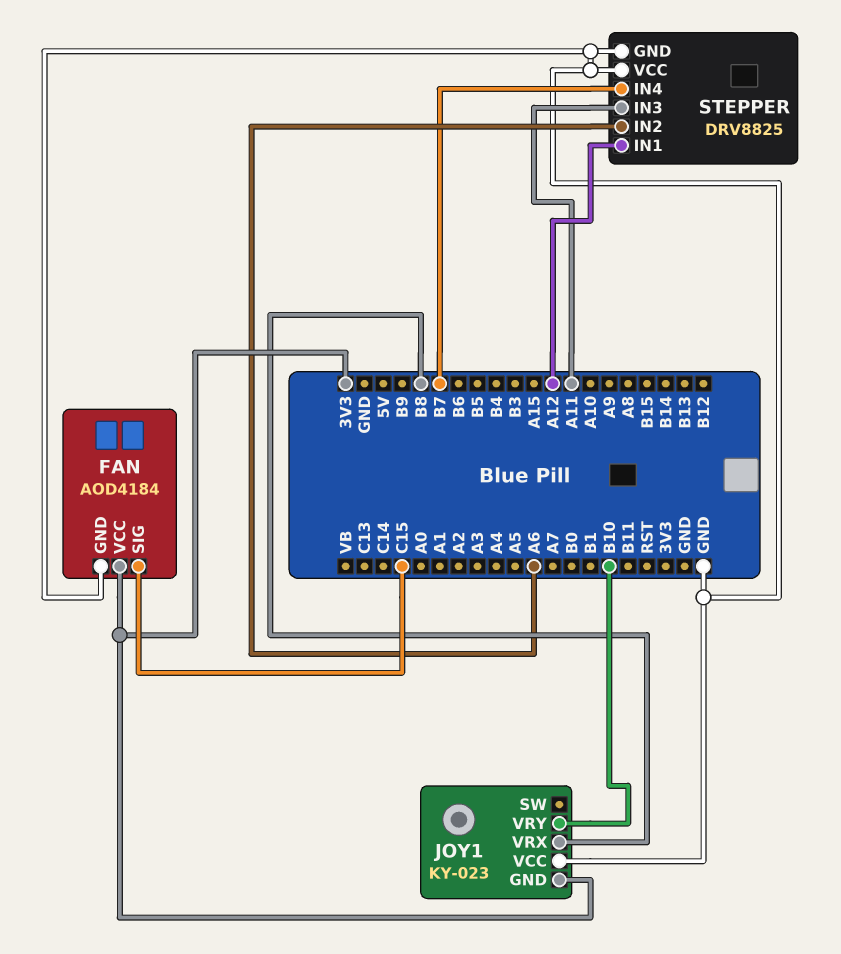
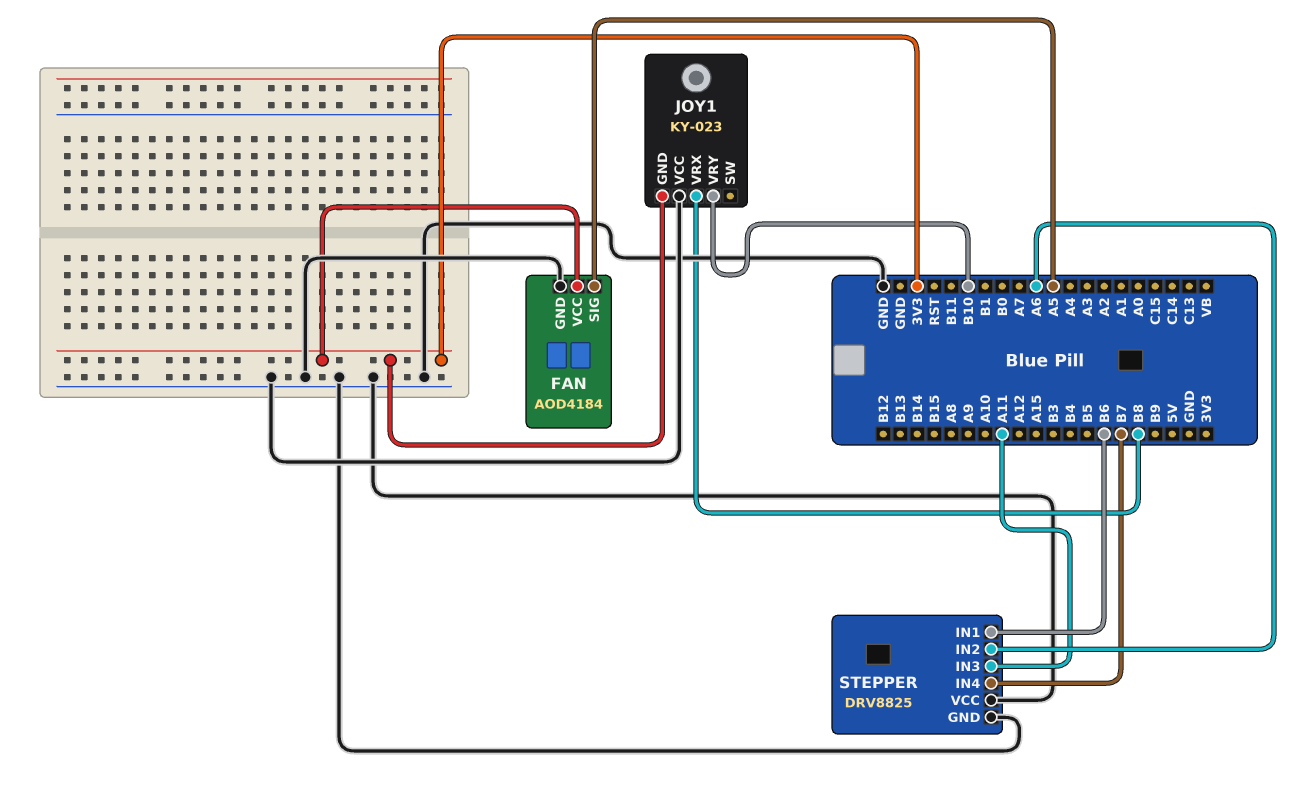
FAN pin SIG: C15 -> A5
STEPPER pin IN1: A12 -> B6

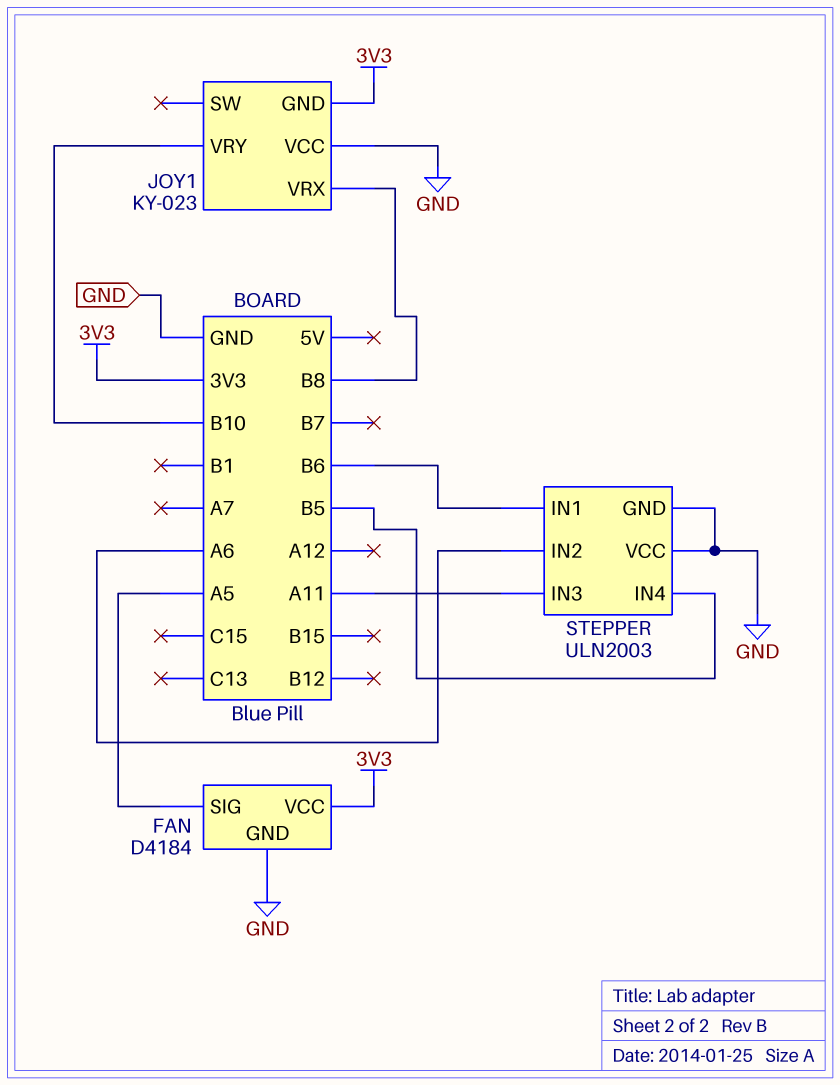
FAN: AOD4184 -> D4184
STEPPER: DRV8825 -> ULN2003
STEPPER pin IN4: B7 -> B5

